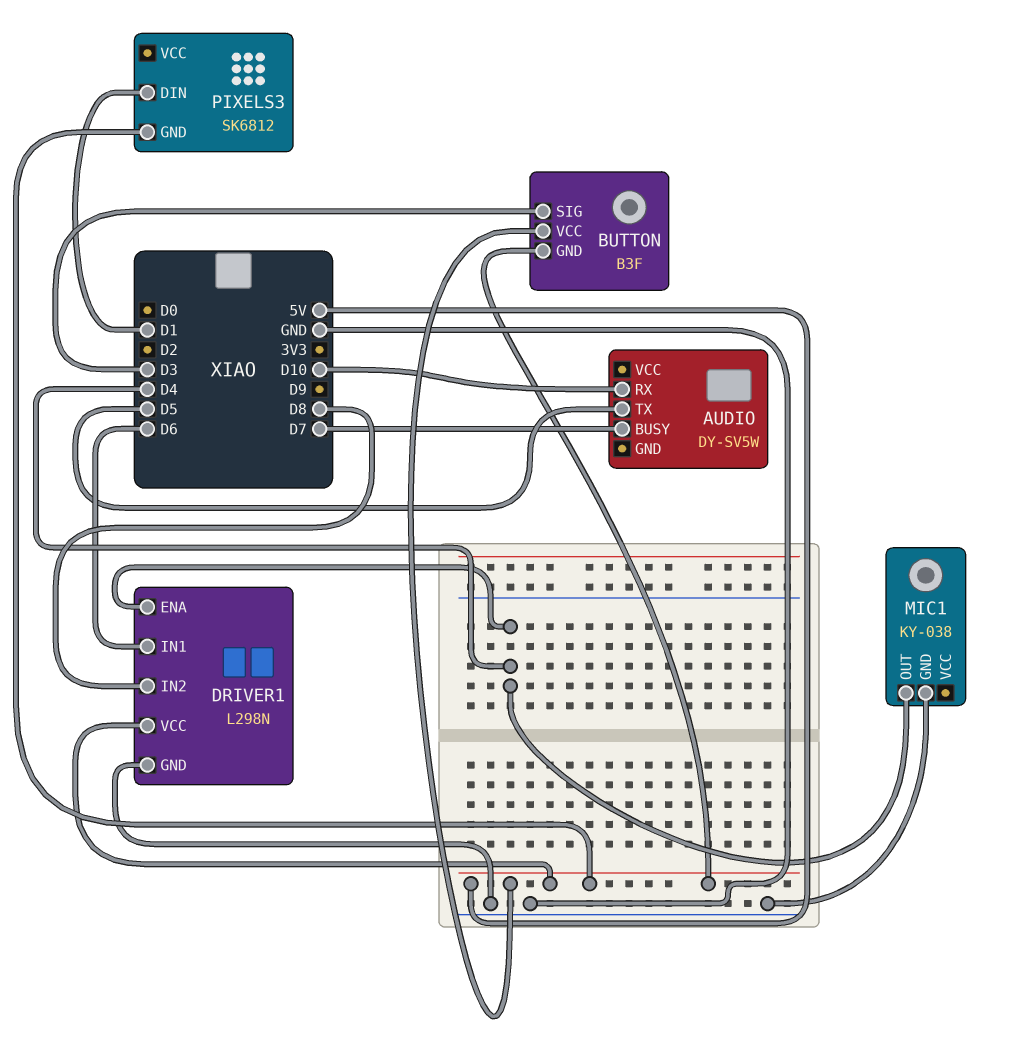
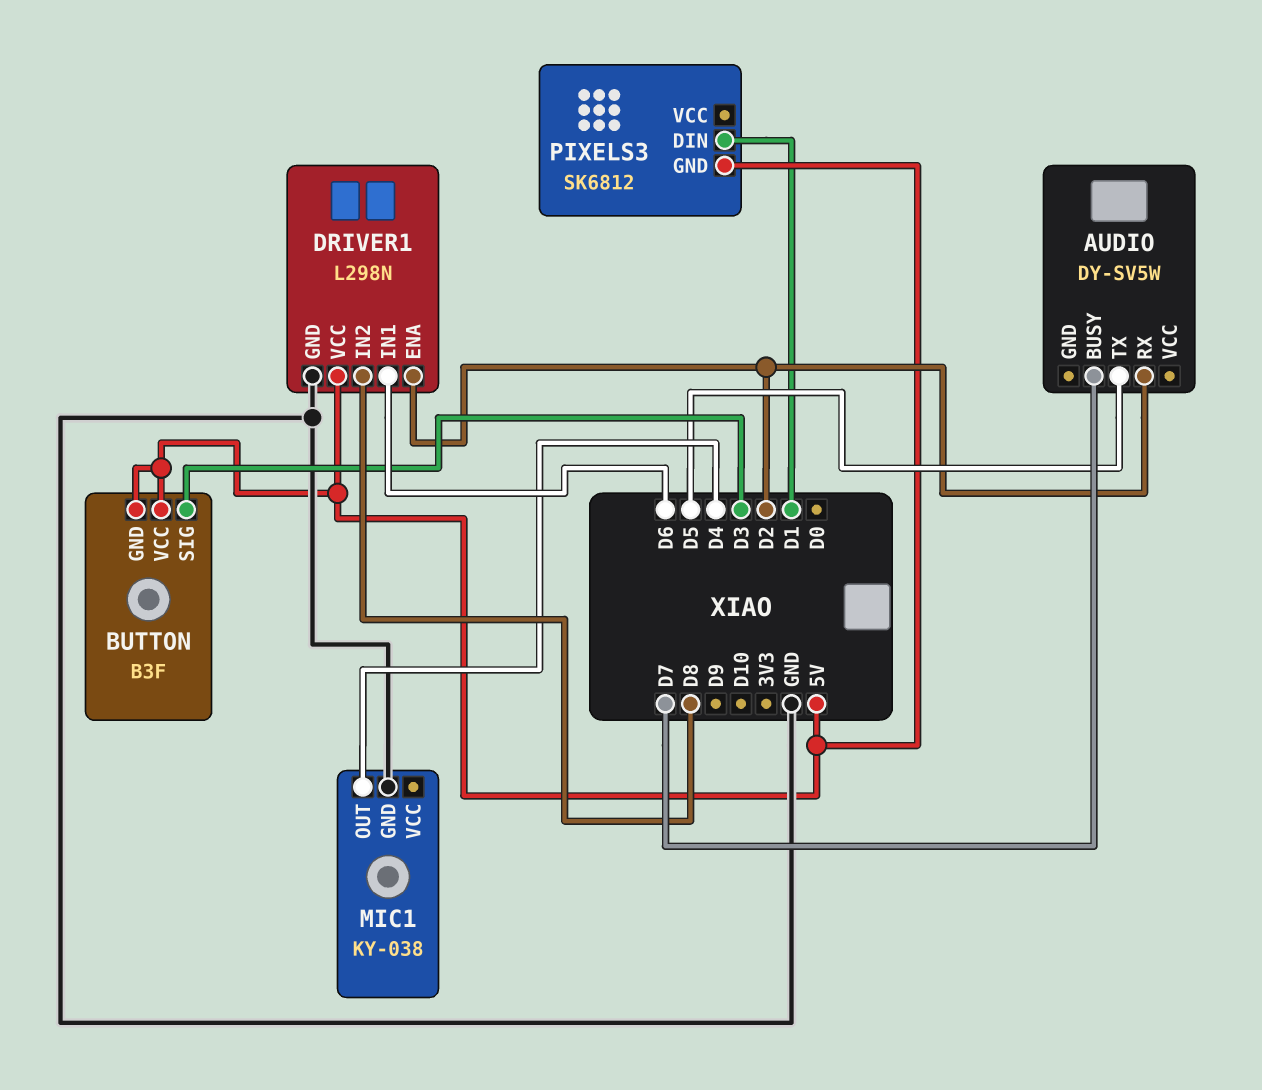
AUDIO pin RX: D10 -> D2
DRIVER1 pin ENA: D4 -> D2

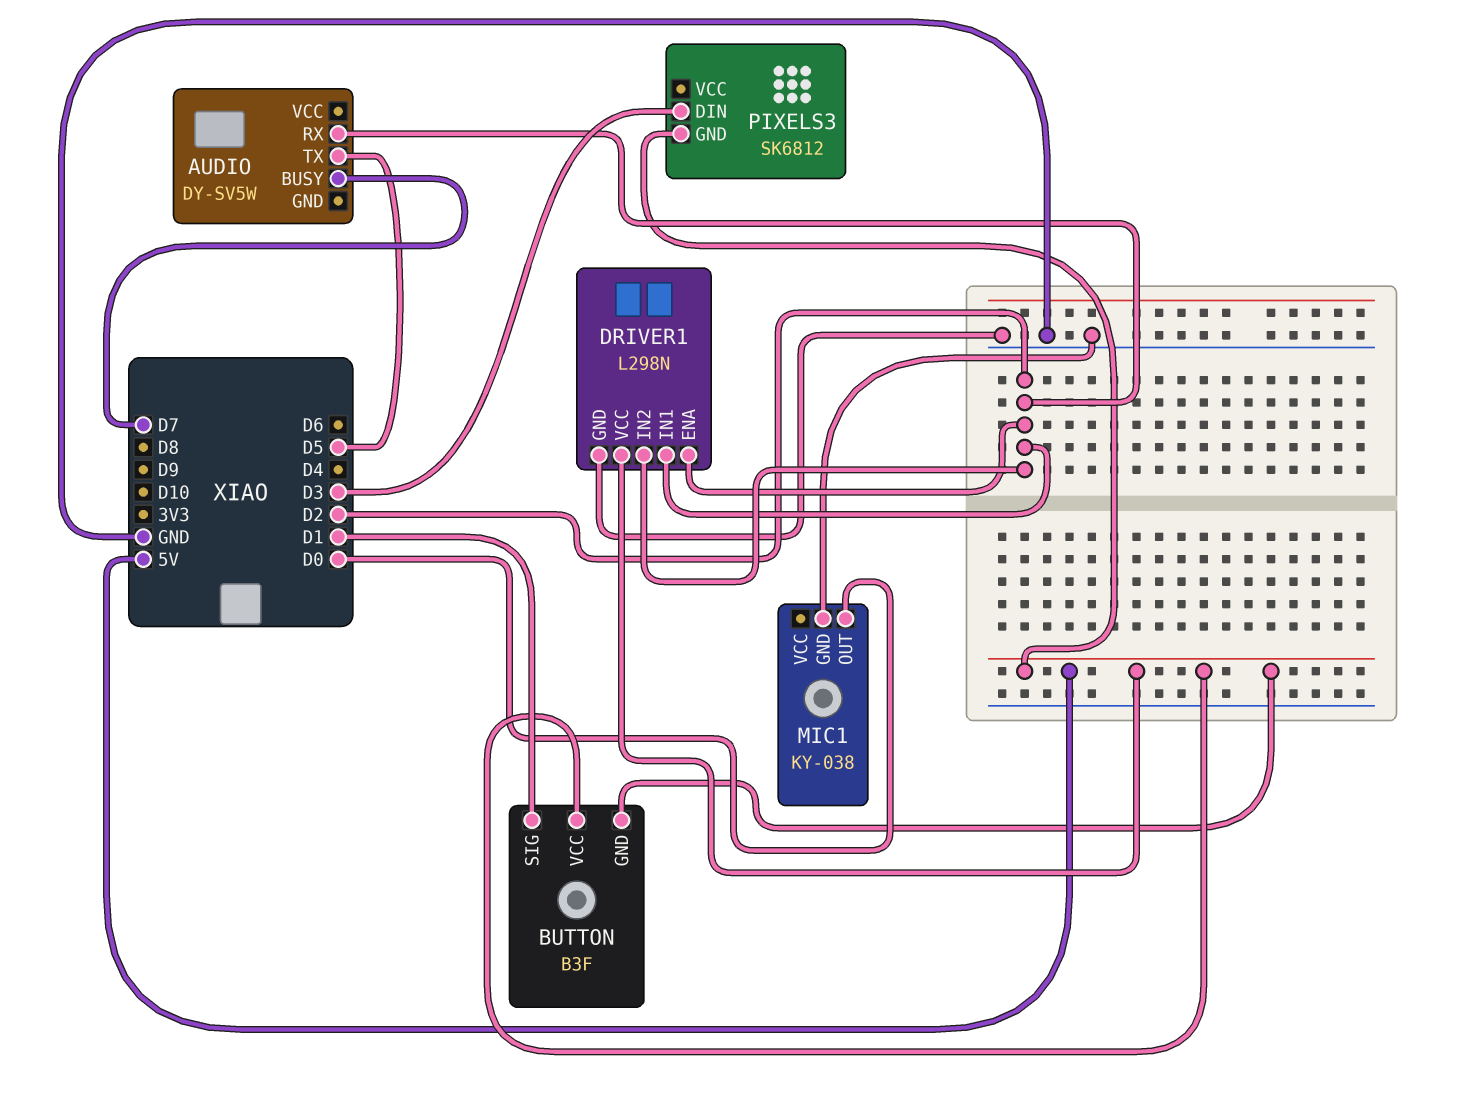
BUTTON pin SIG: D3 -> D1
DRIVER1 pin IN1: D6 -> D2
DRIVER1 pin IN2: D8 -> D2
MIC1 pin OUT: D4 -> D0
PIXELS3 pin DIN: D1 -> D3

